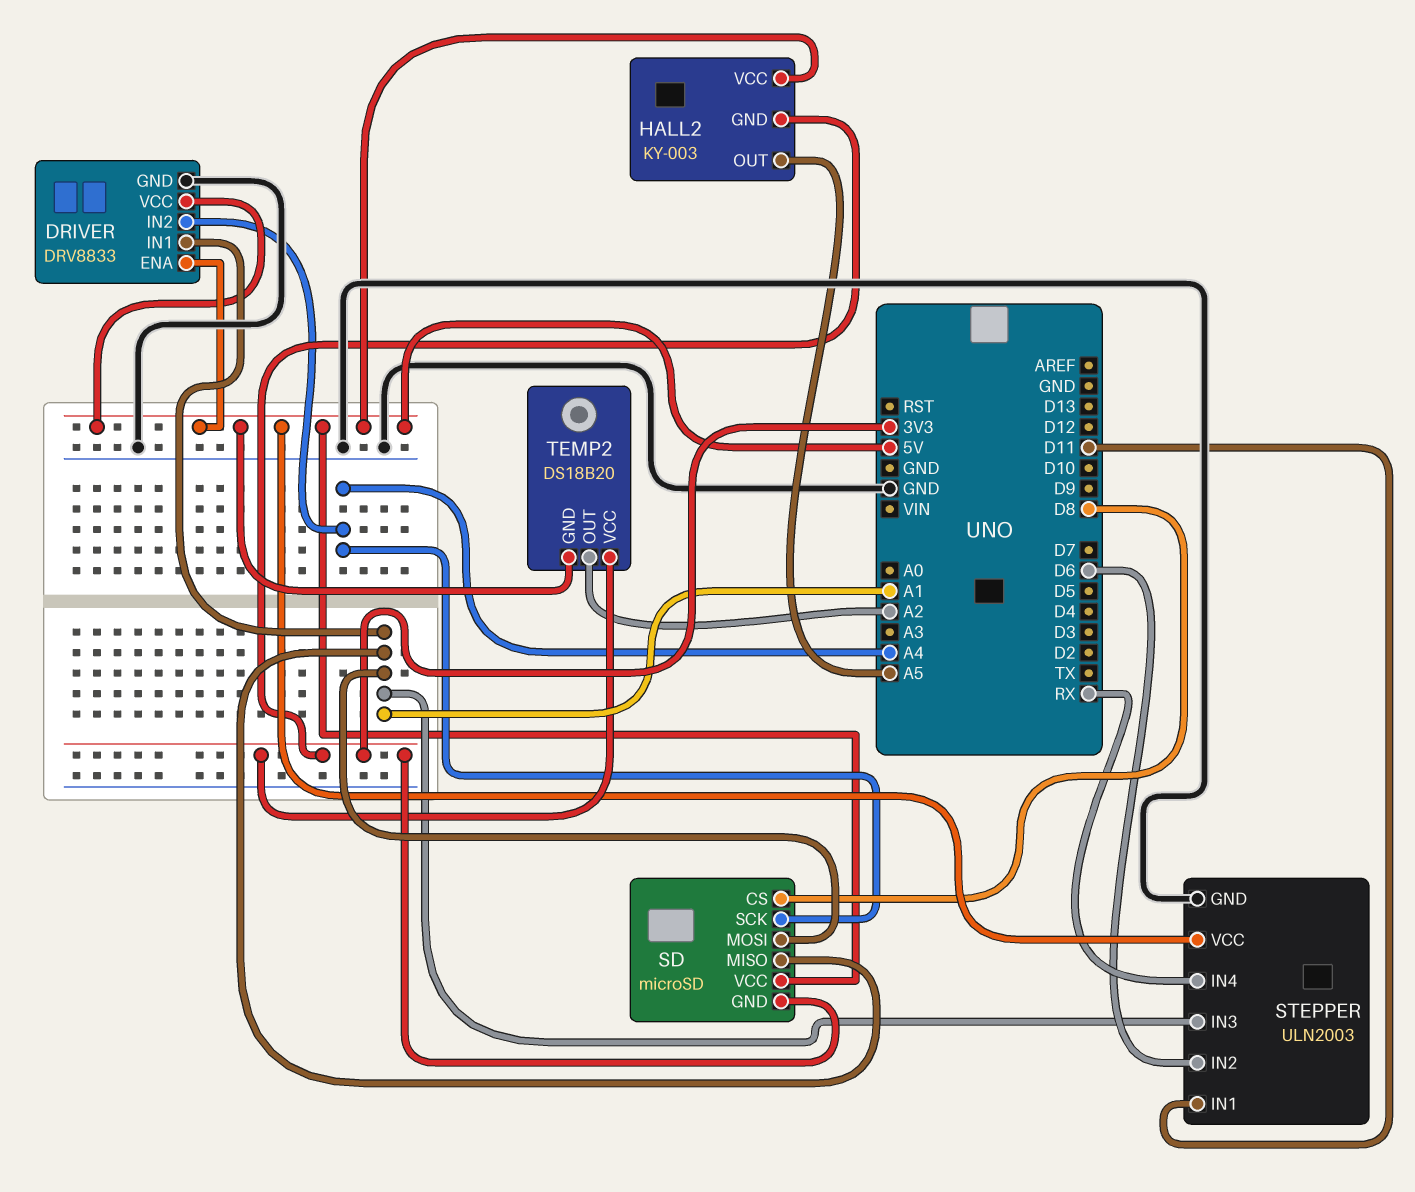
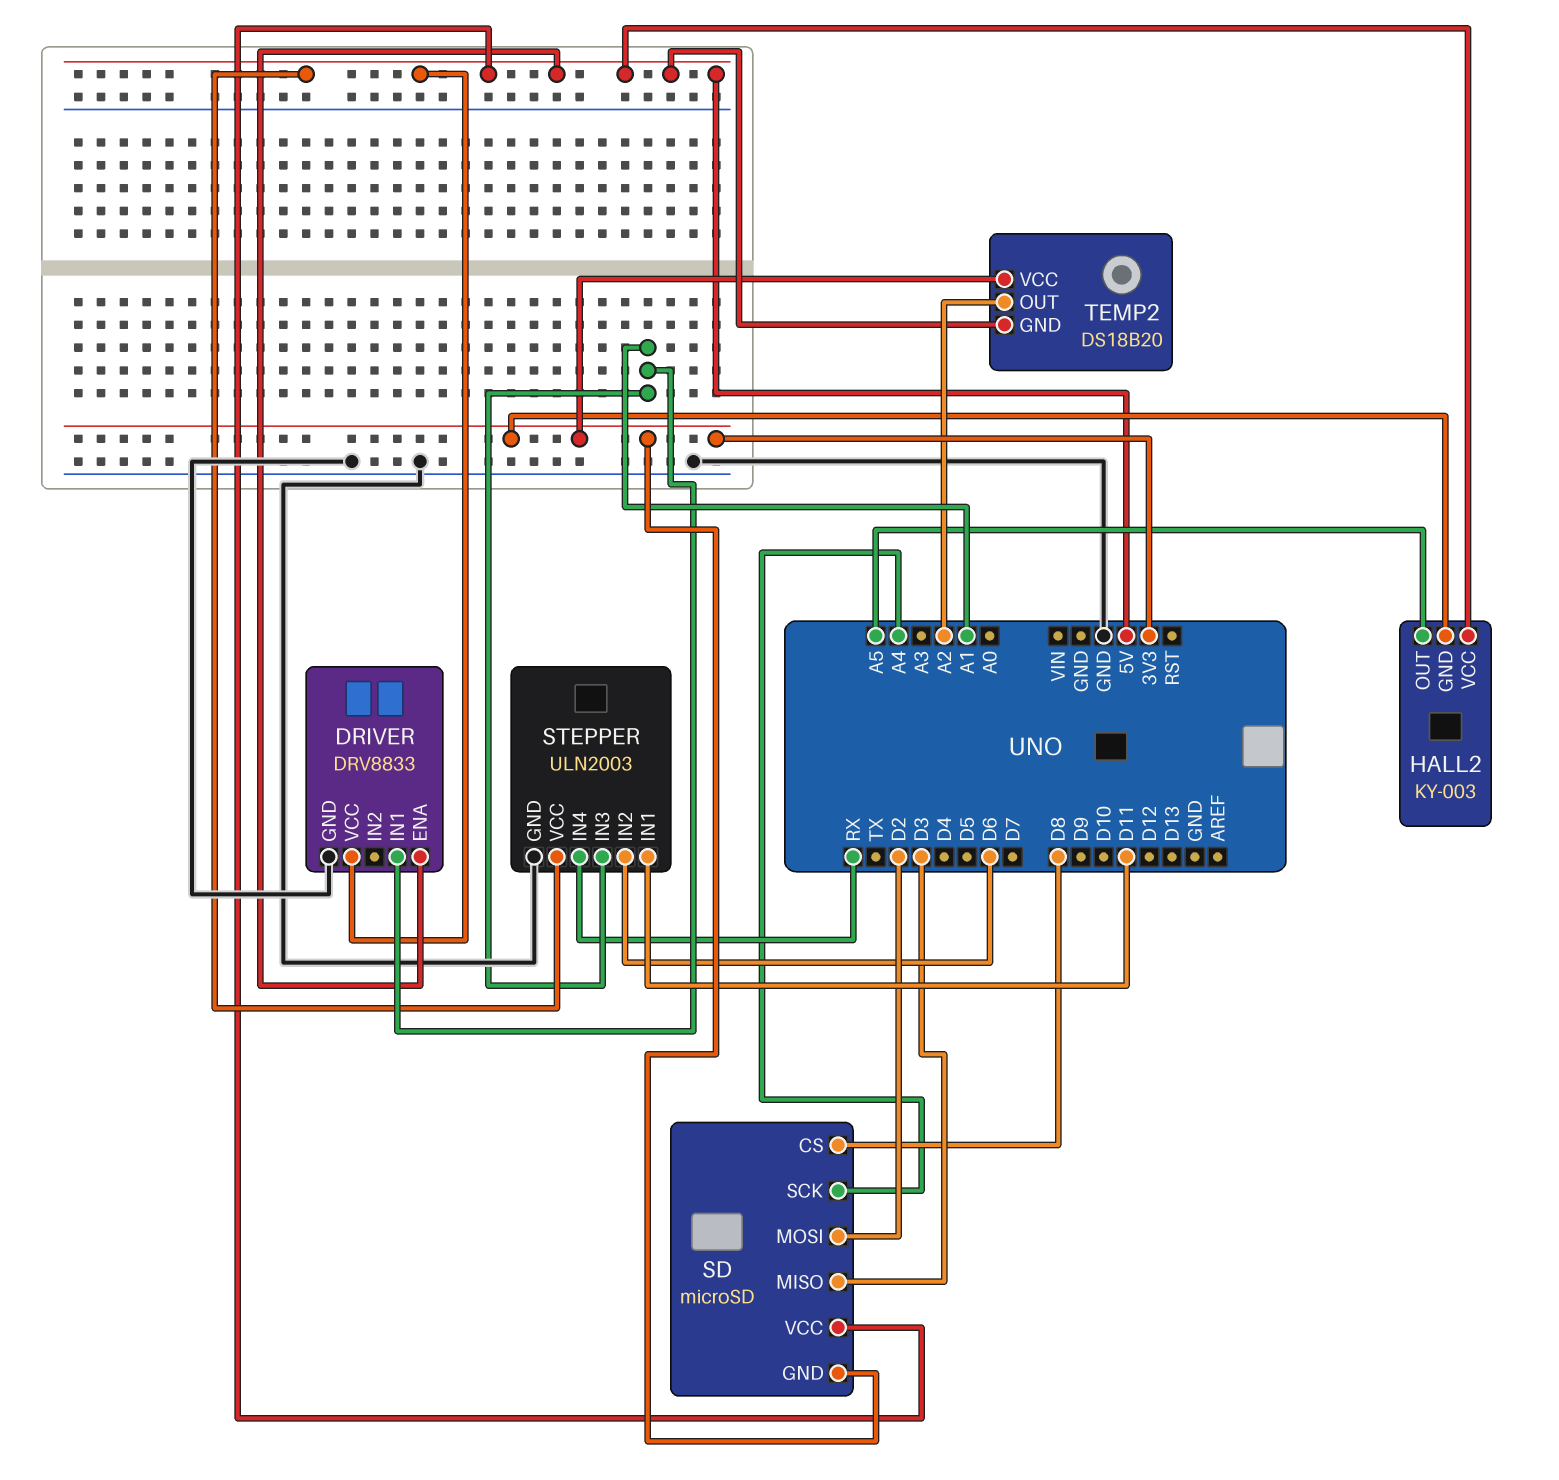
DRIVER pin IN2: A4 -> none
SD pin MISO: A1 -> D3
SD pin MOSI: A1 -> D2

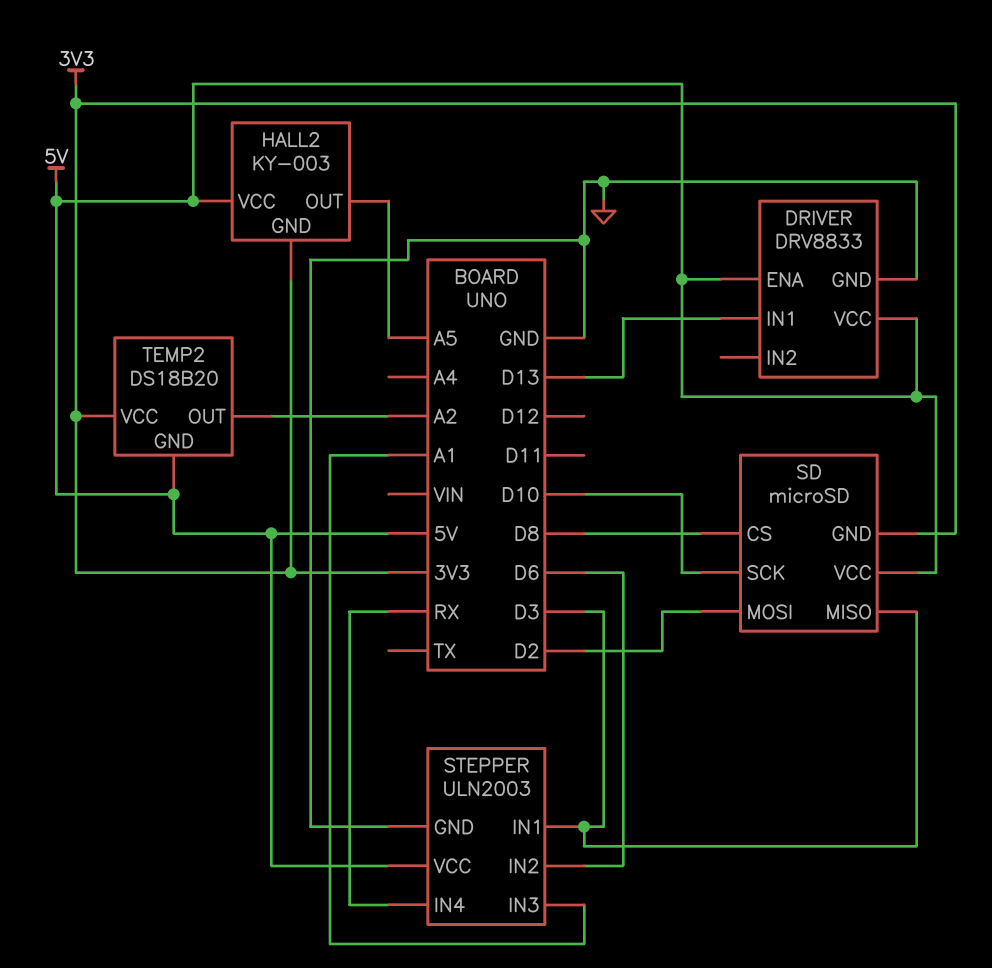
DRIVER pin IN1: A1 -> D13
SD pin SCK: A4 -> D10
STEPPER pin IN1: D11 -> D3

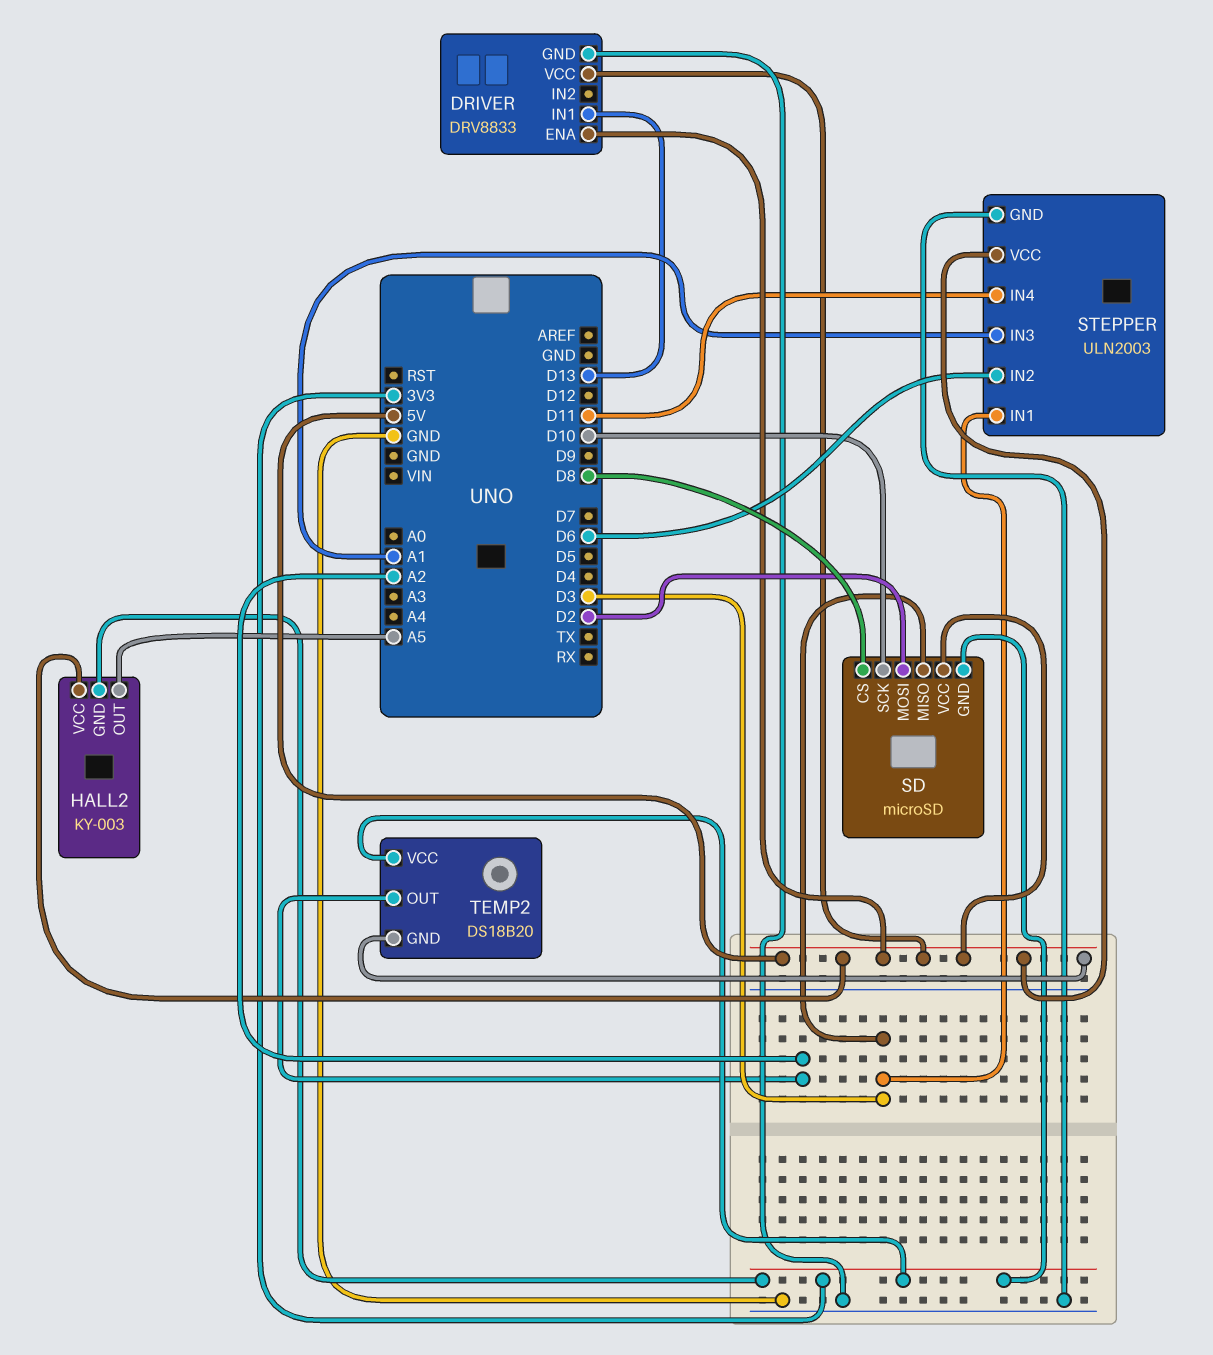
STEPPER pin IN4: RX -> D11

